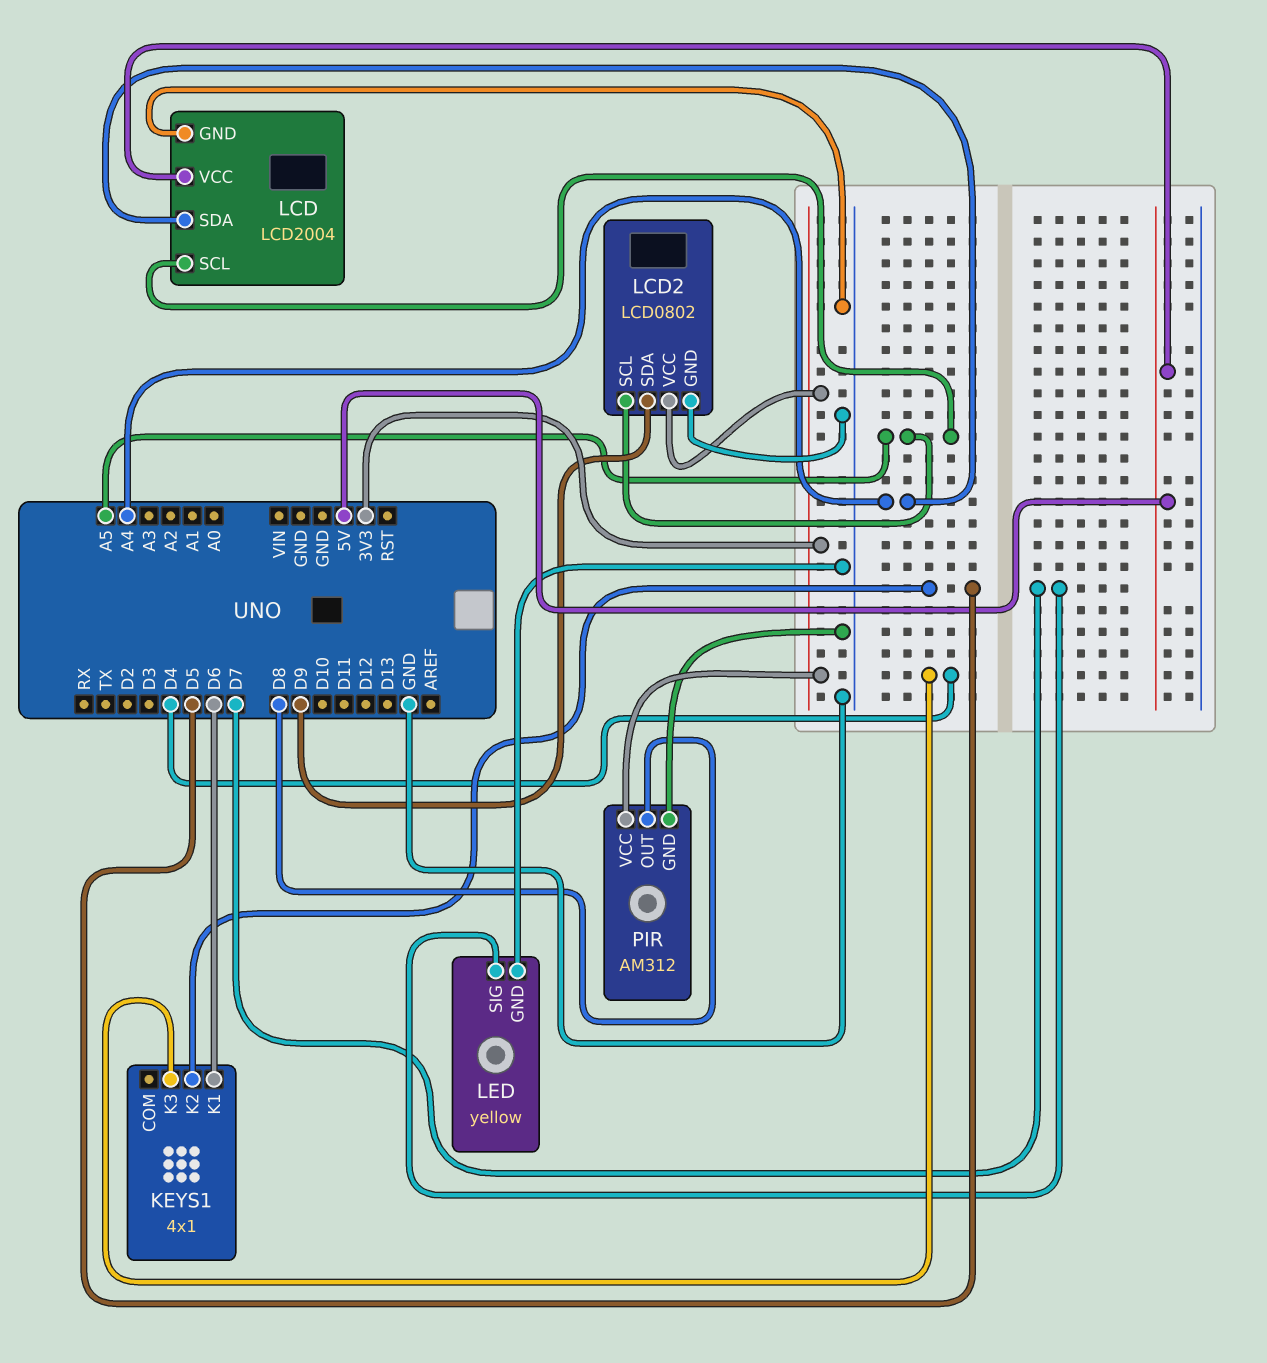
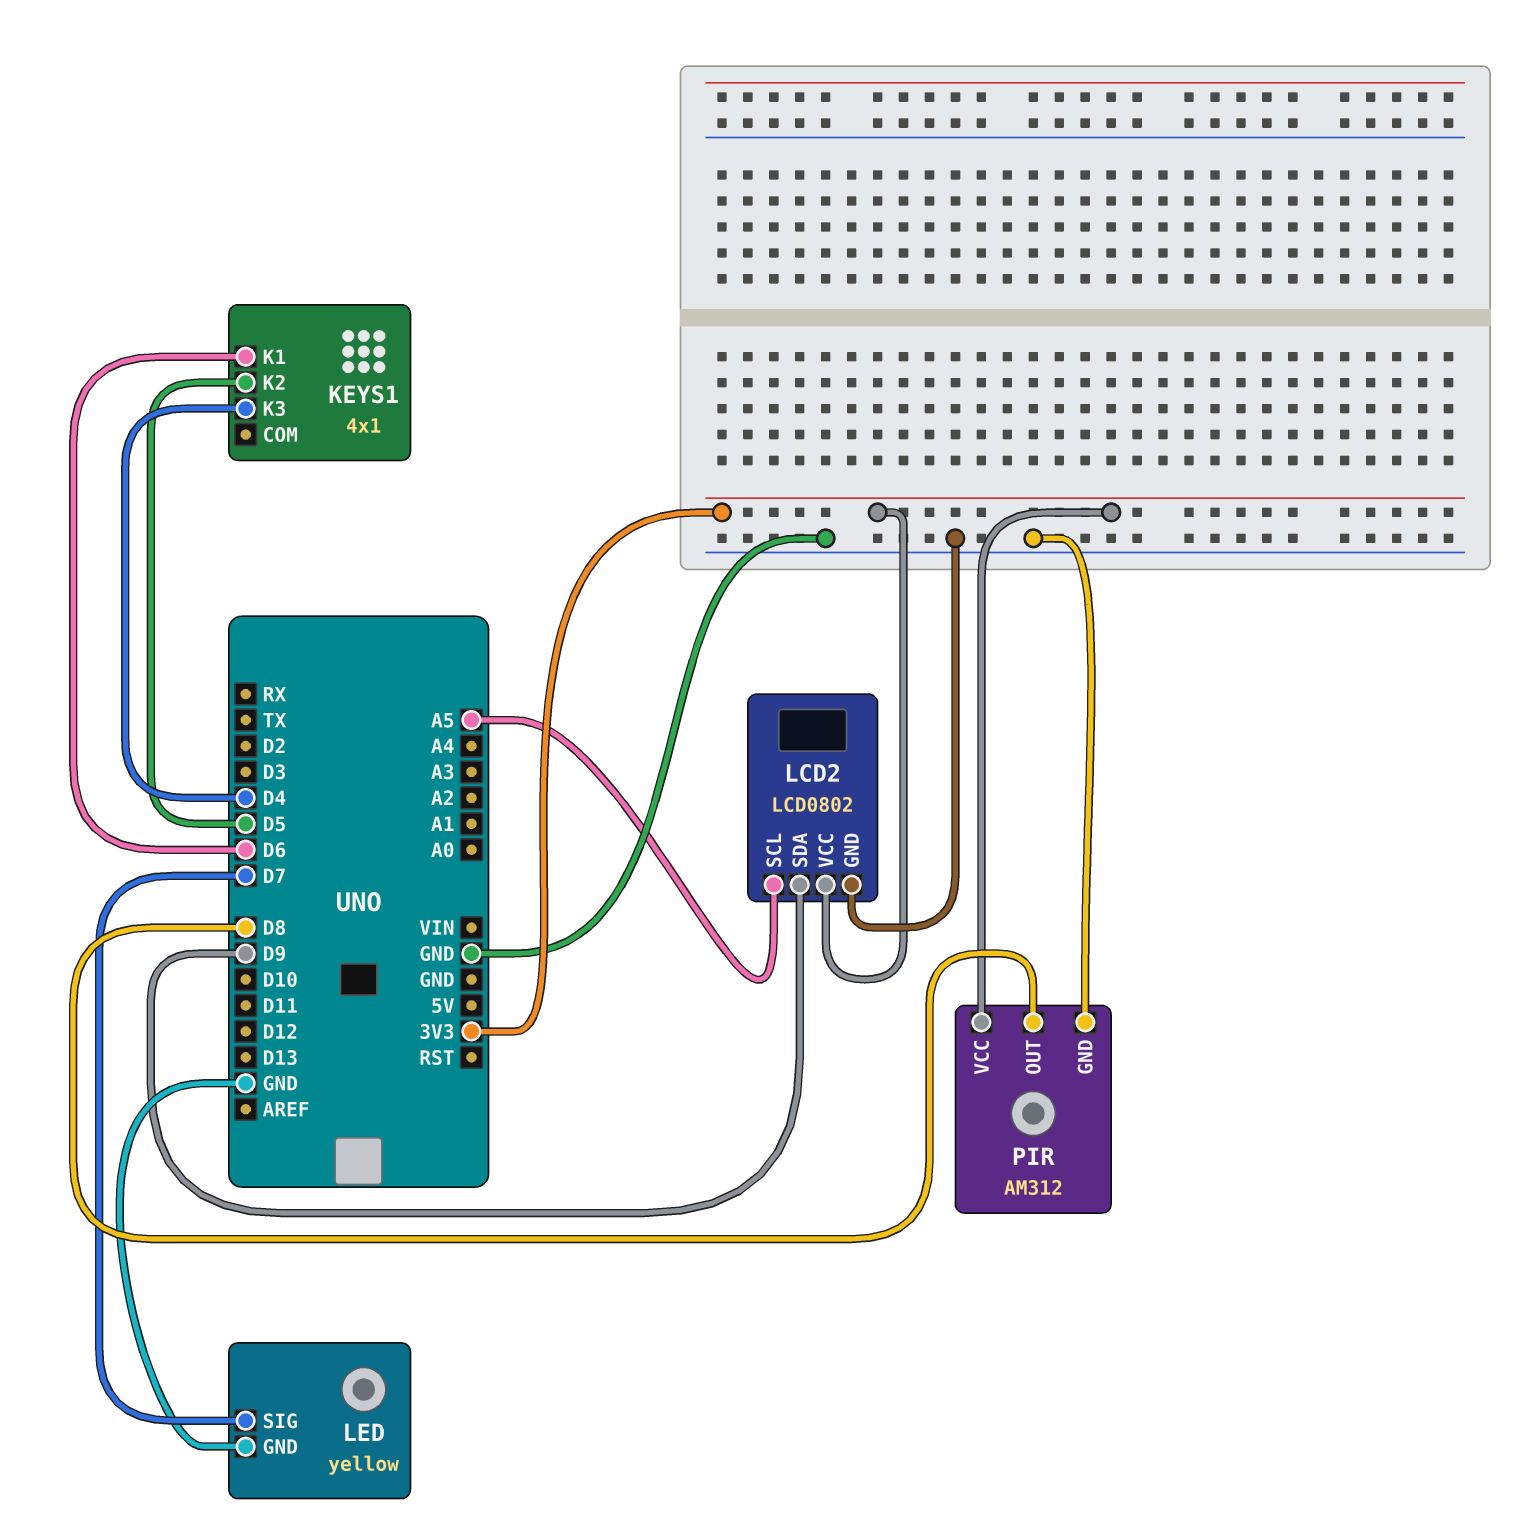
LCD: LCD2004 -> none
LCD pin GND: GND -> none
LCD pin SCL: A5 -> none
LCD pin SDA: A4 -> none
LCD pin VCC: 5V -> none

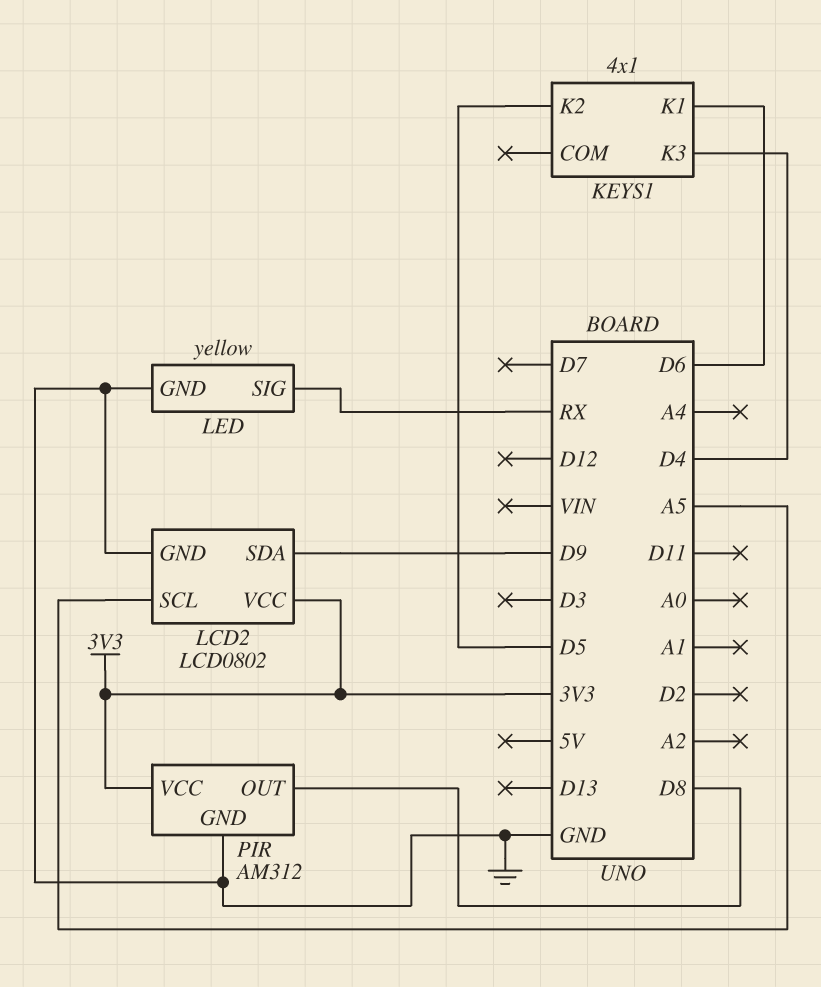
LED pin SIG: D7 -> RX

